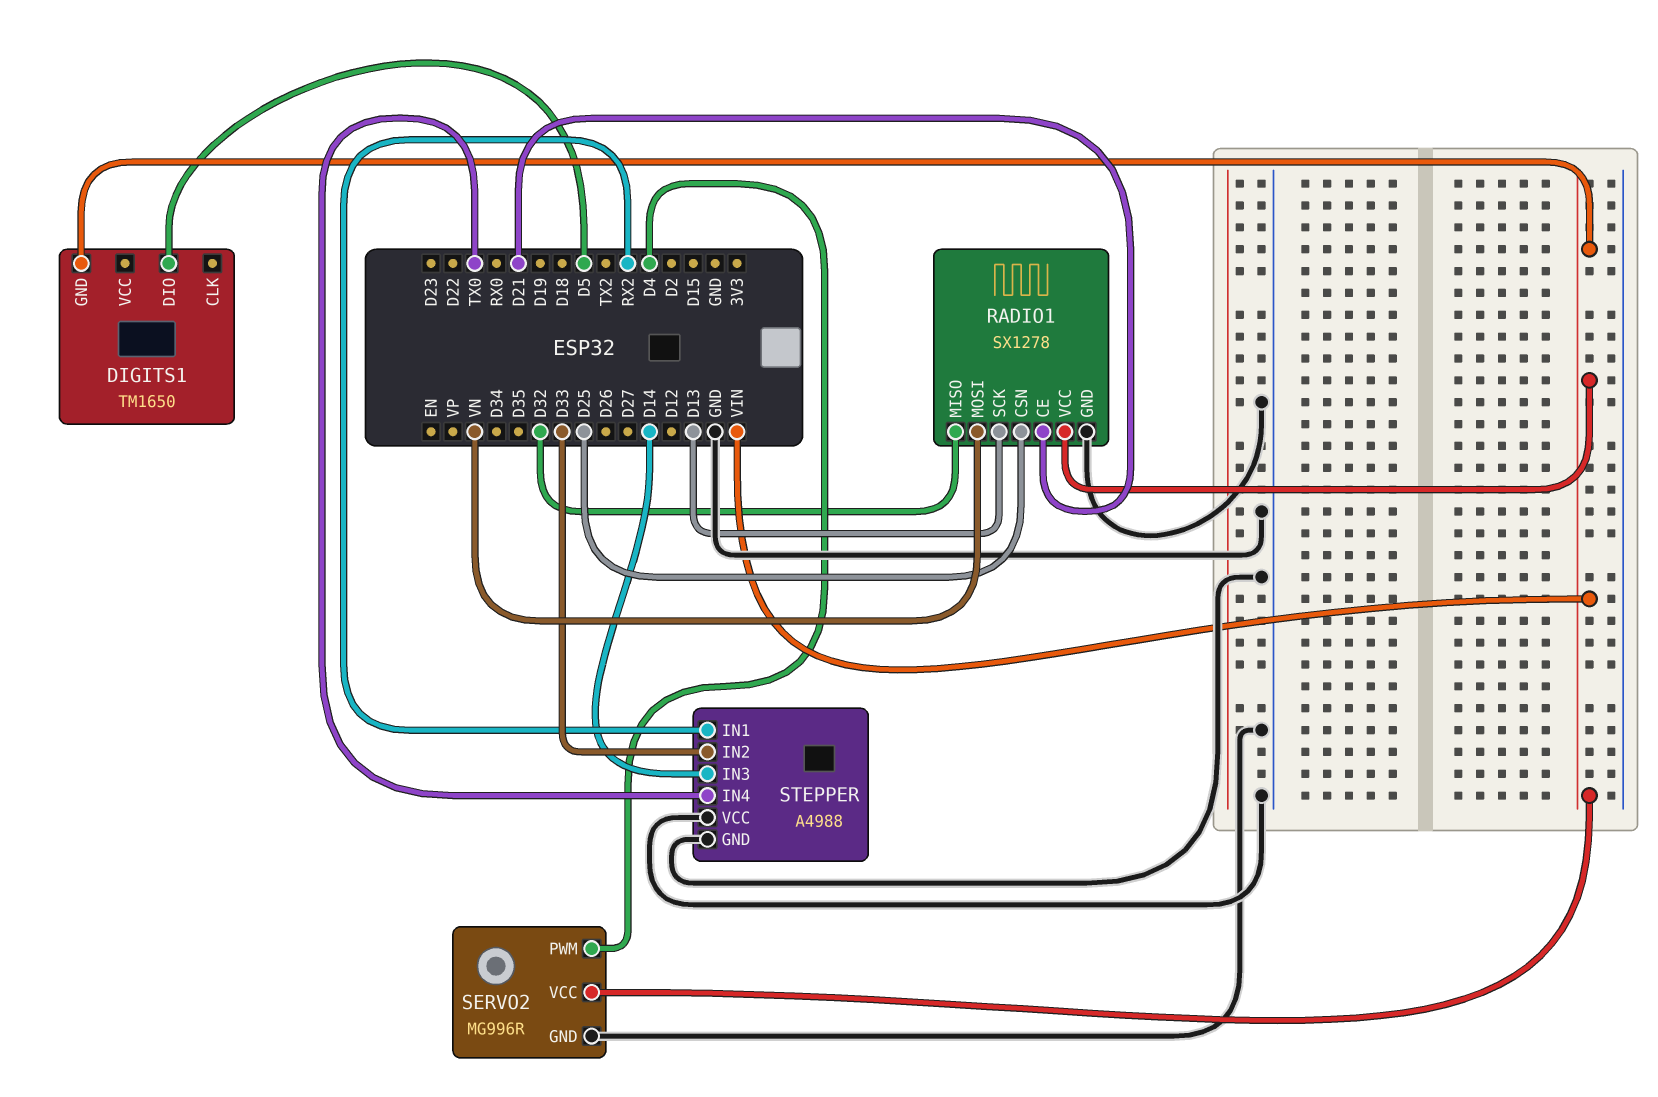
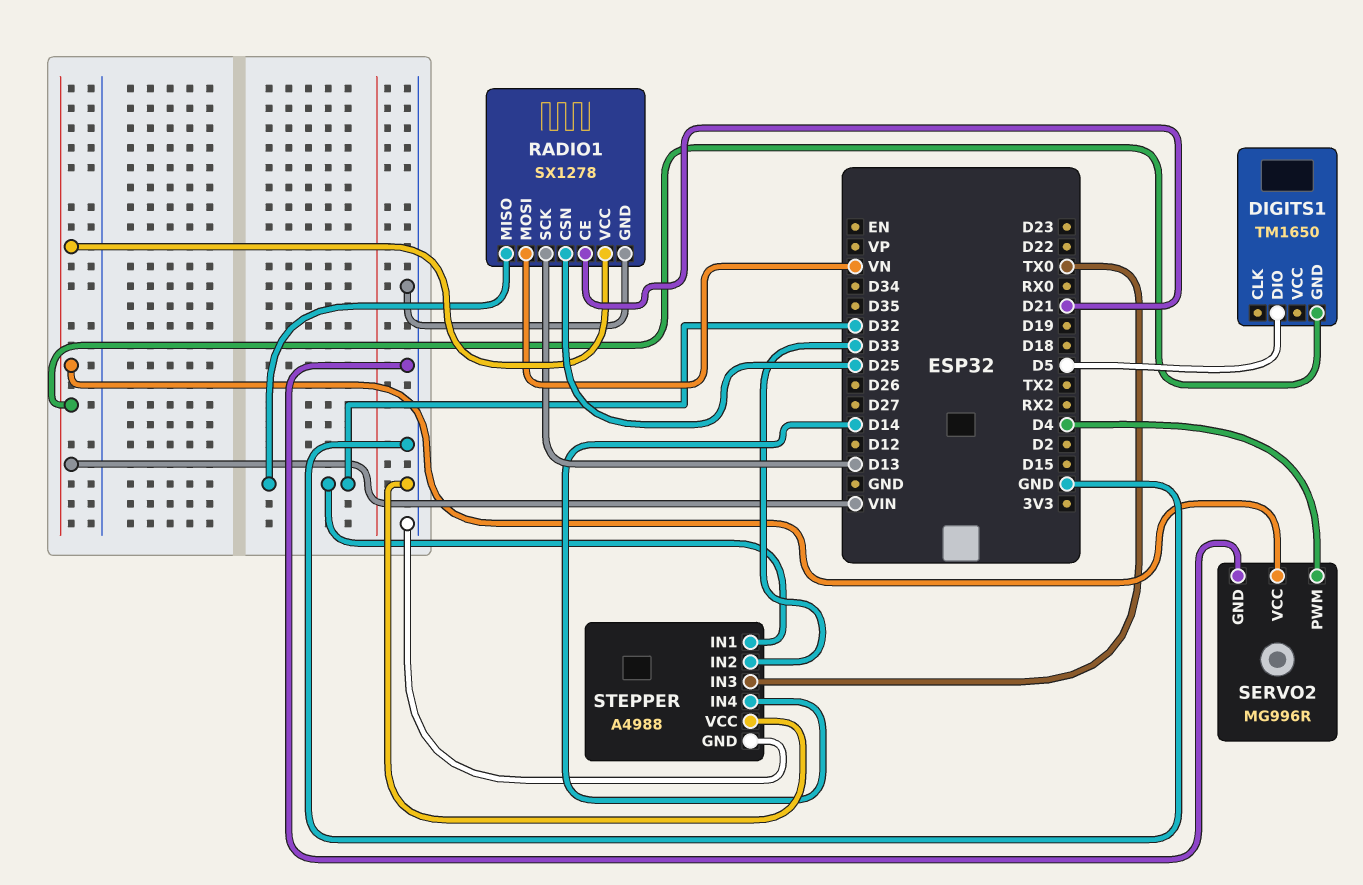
STEPPER pin IN1: RX2 -> D32
STEPPER pin IN3: D14 -> TX0
STEPPER pin IN4: TX0 -> D14

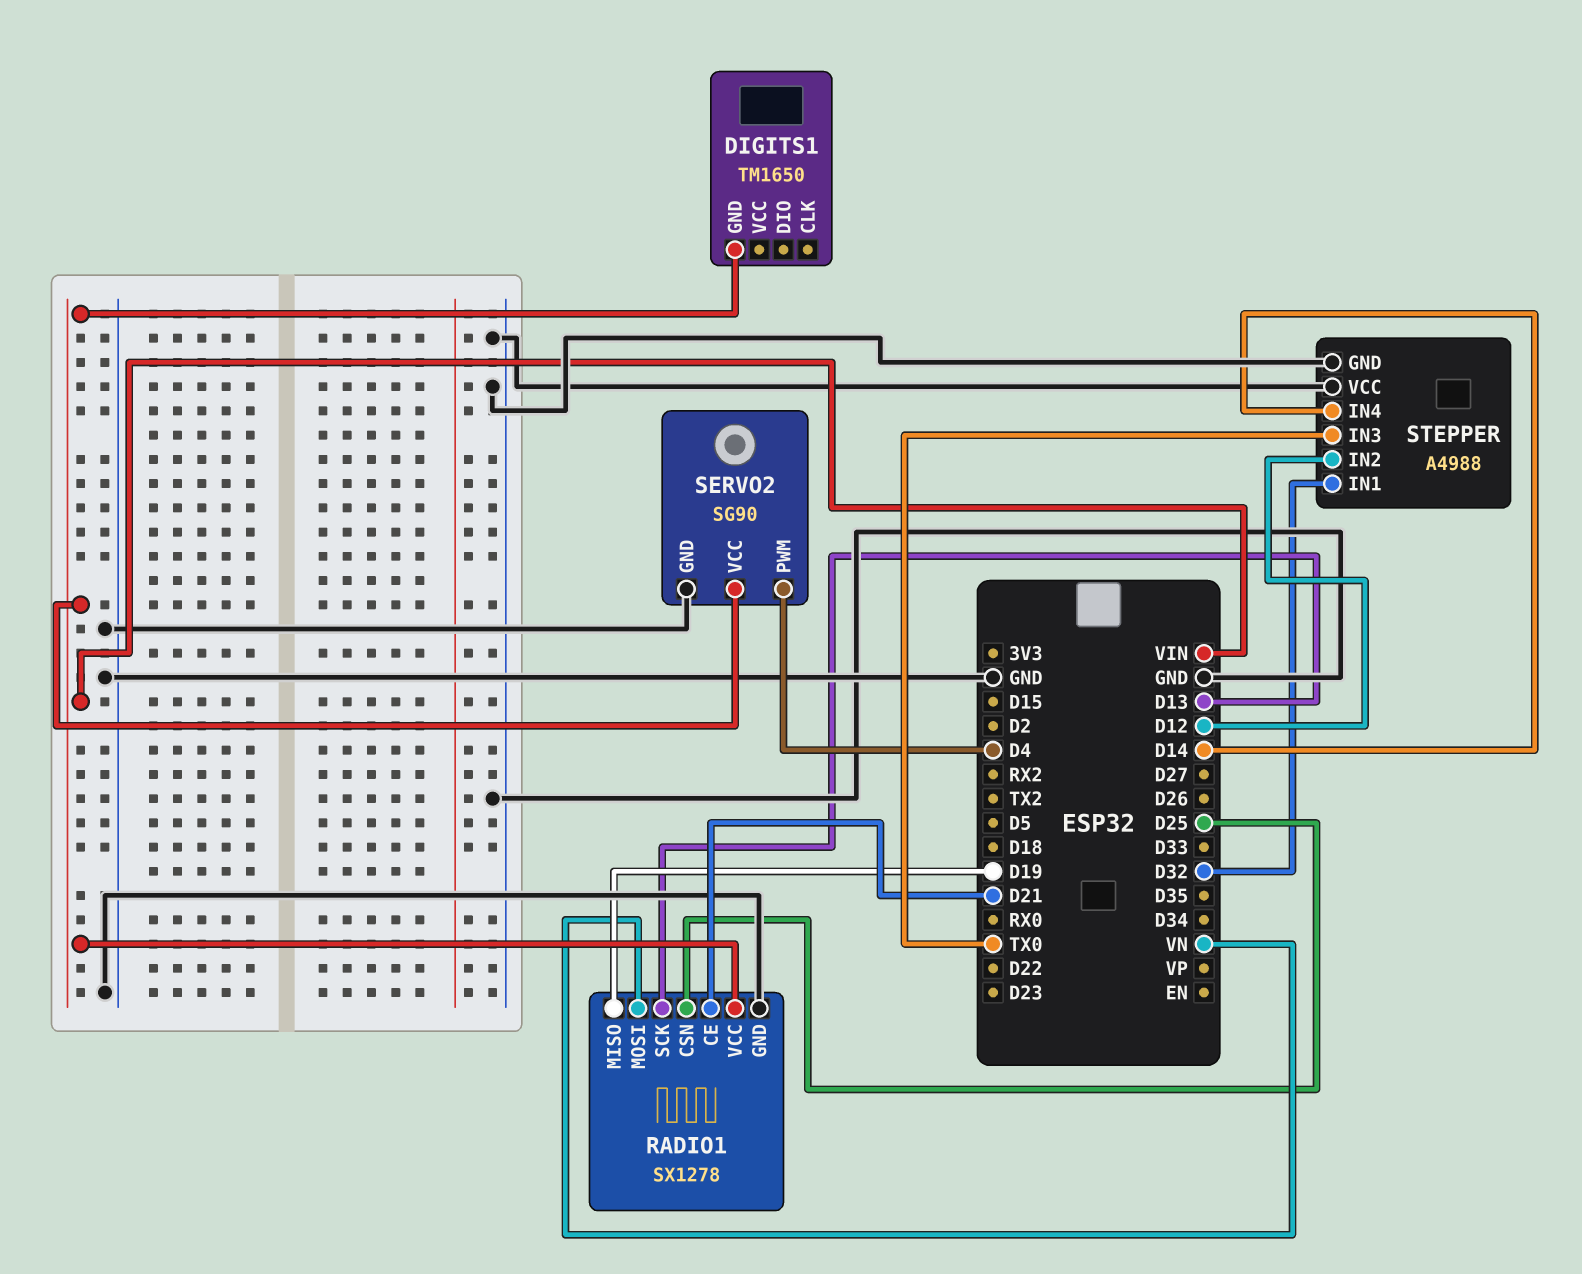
DIGITS1 pin DIO: D5 -> none
RADIO1 pin MISO: D32 -> D19
SERVO2: MG996R -> SG90
STEPPER pin IN2: D33 -> D12

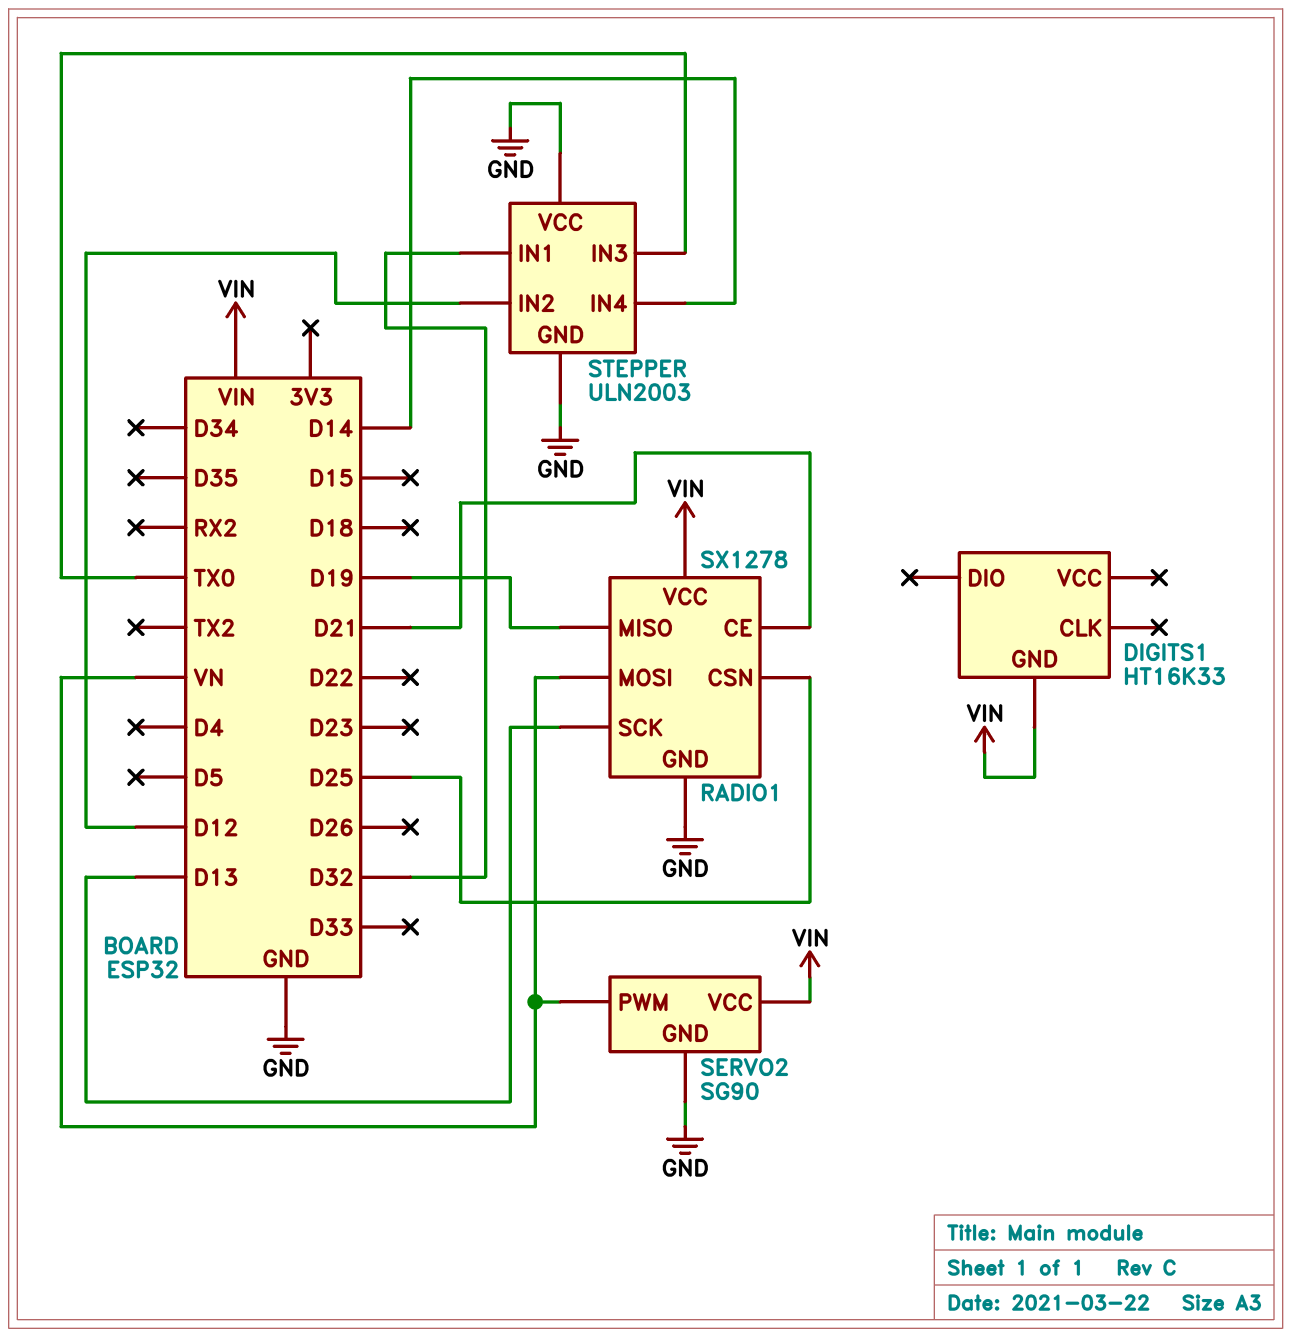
DIGITS1: TM1650 -> HT16K33
SERVO2 pin PWM: D4 -> VN
STEPPER: A4988 -> ULN2003

